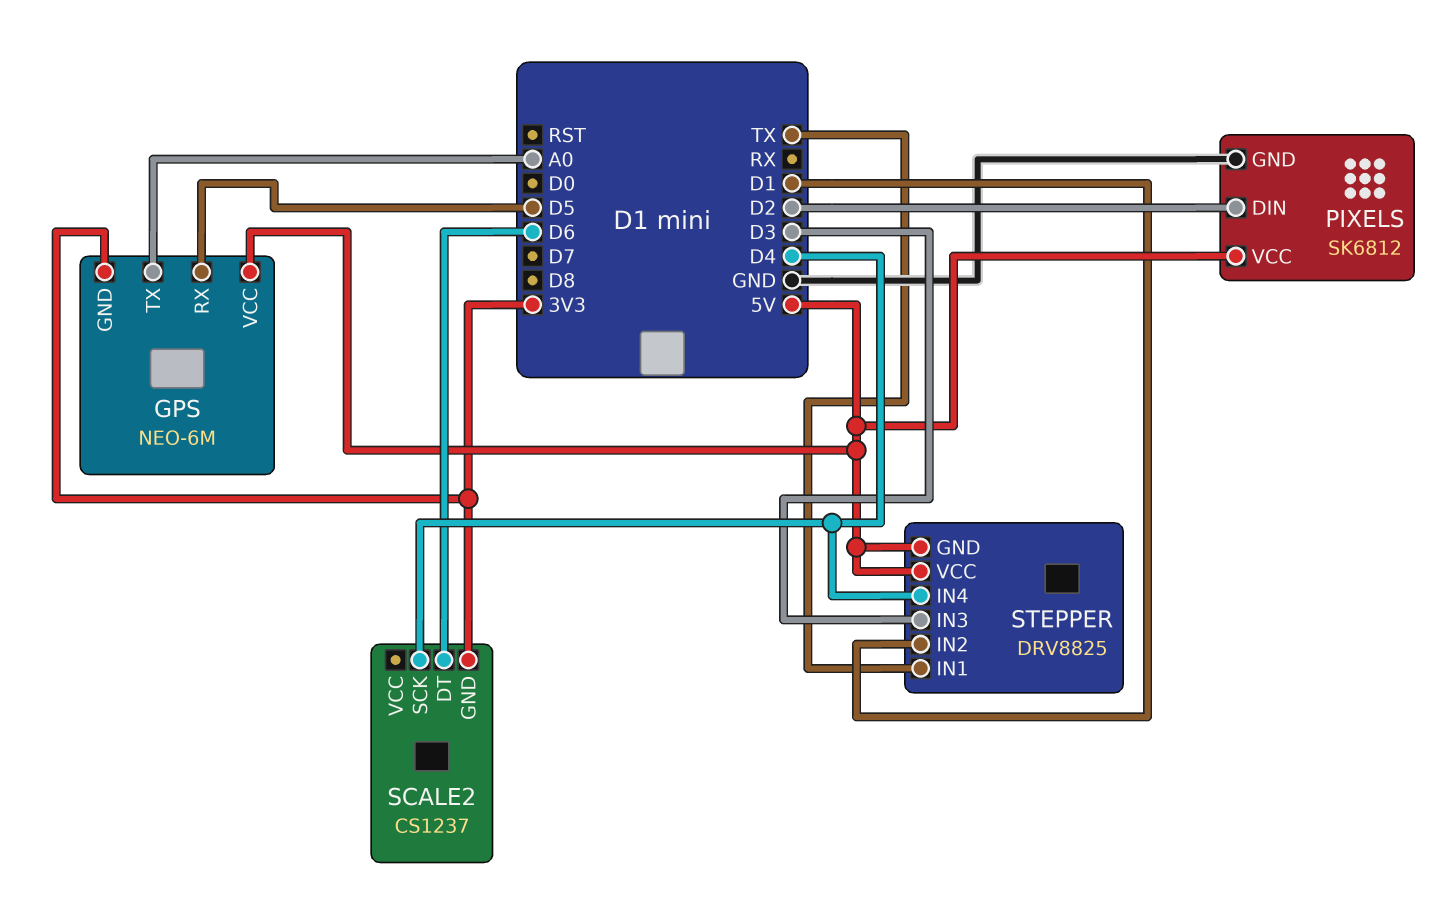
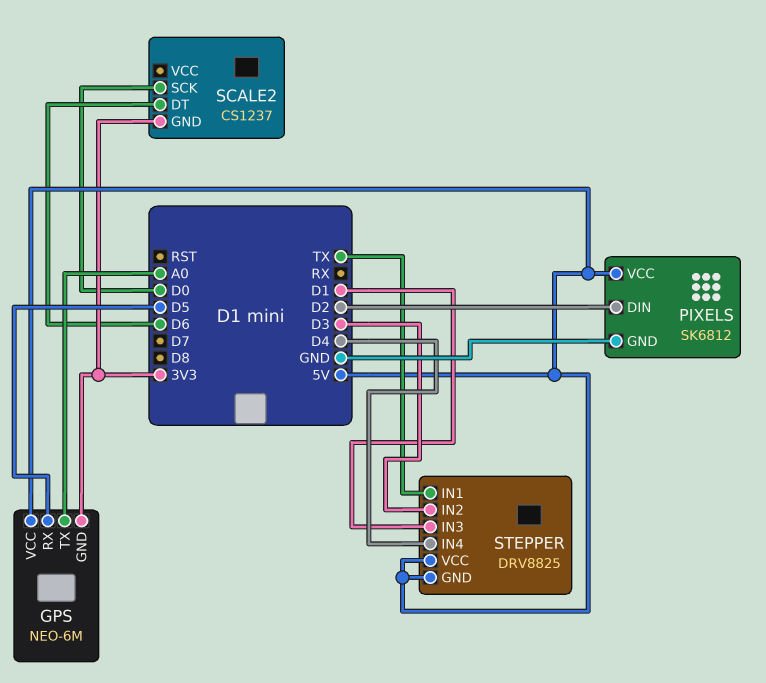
SCALE2 pin SCK: D4 -> D0
STEPPER pin IN2: D1 -> D3
STEPPER pin IN3: D3 -> D1

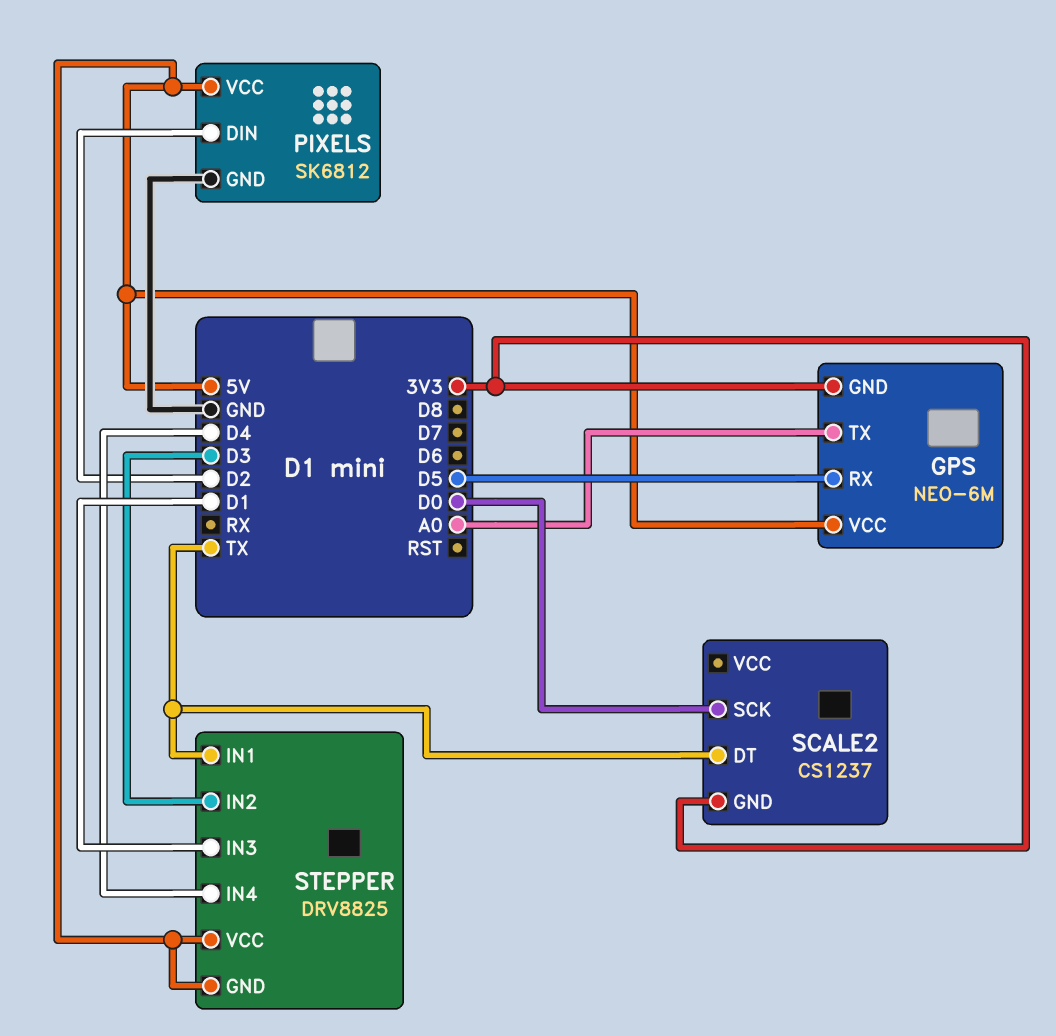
SCALE2 pin DT: D6 -> TX

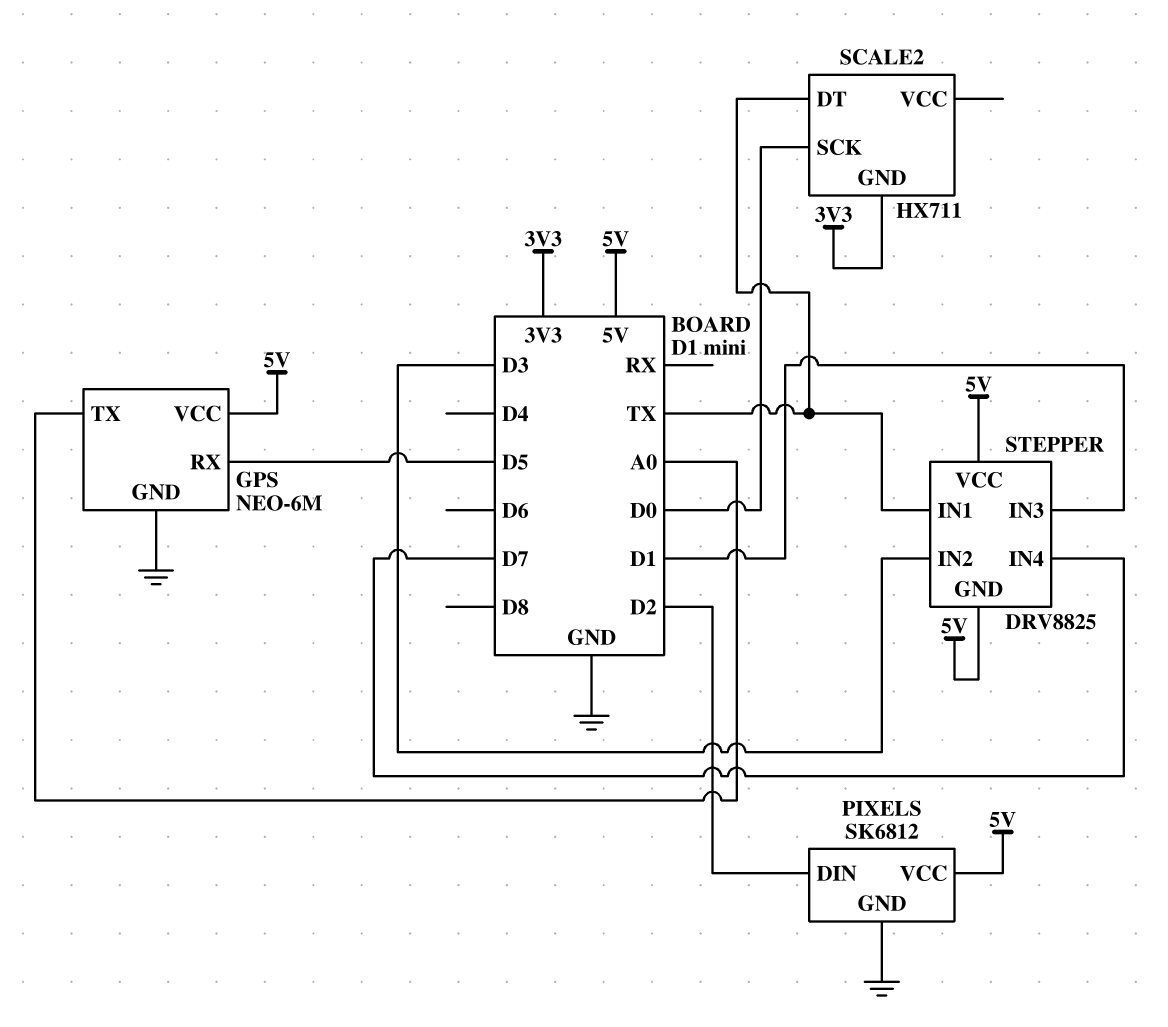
GPS pin GND: 3V3 -> GND
SCALE2: CS1237 -> HX711
STEPPER pin IN4: D4 -> D7

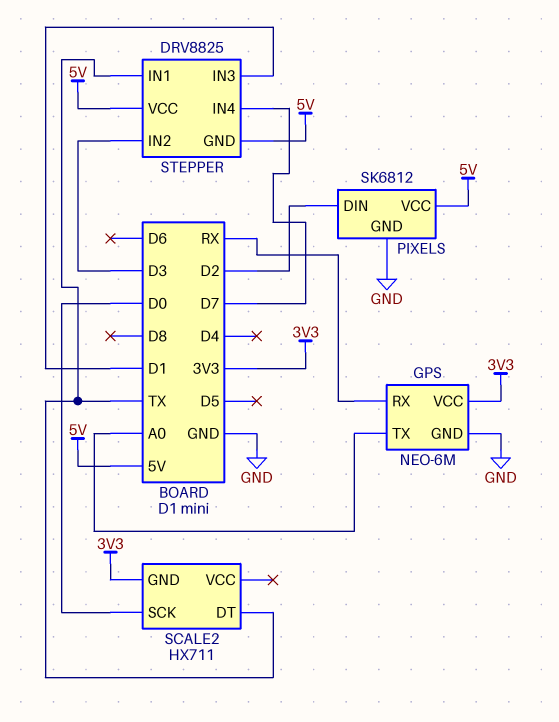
GPS pin RX: D5 -> RX
GPS pin VCC: 5V -> 3V3

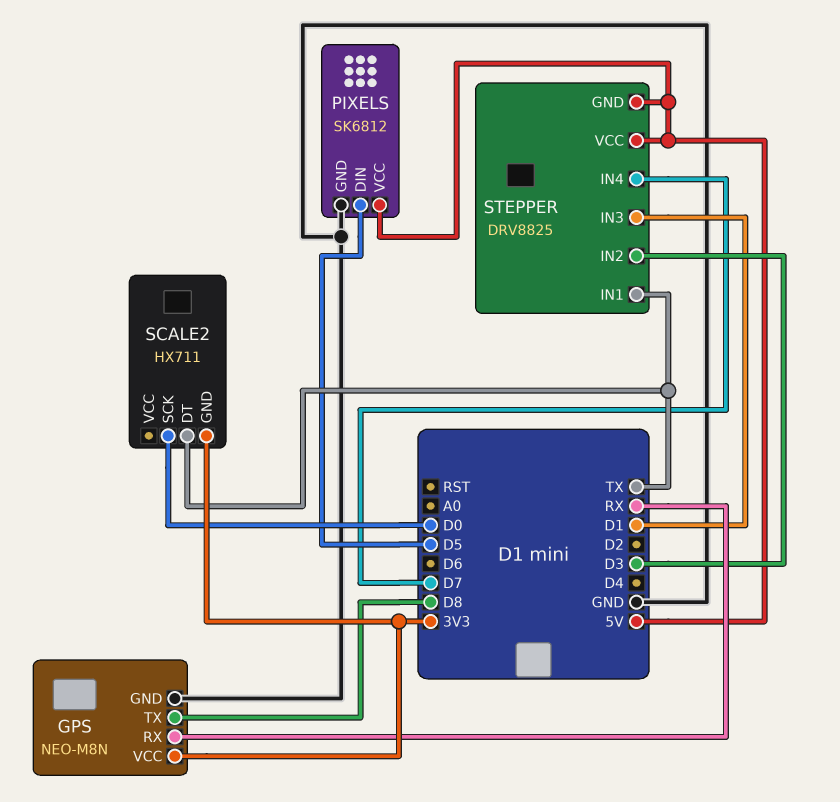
GPS: NEO-6M -> NEO-M8N
GPS pin TX: A0 -> D8
PIXELS pin DIN: D2 -> D5

